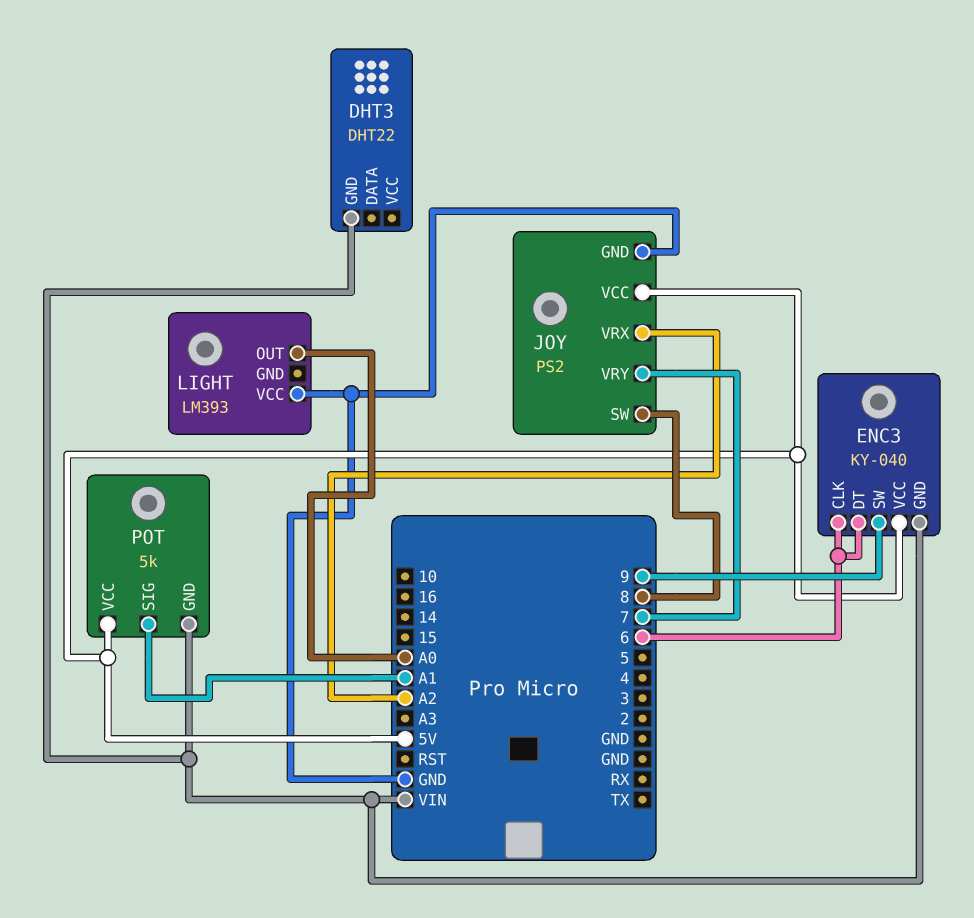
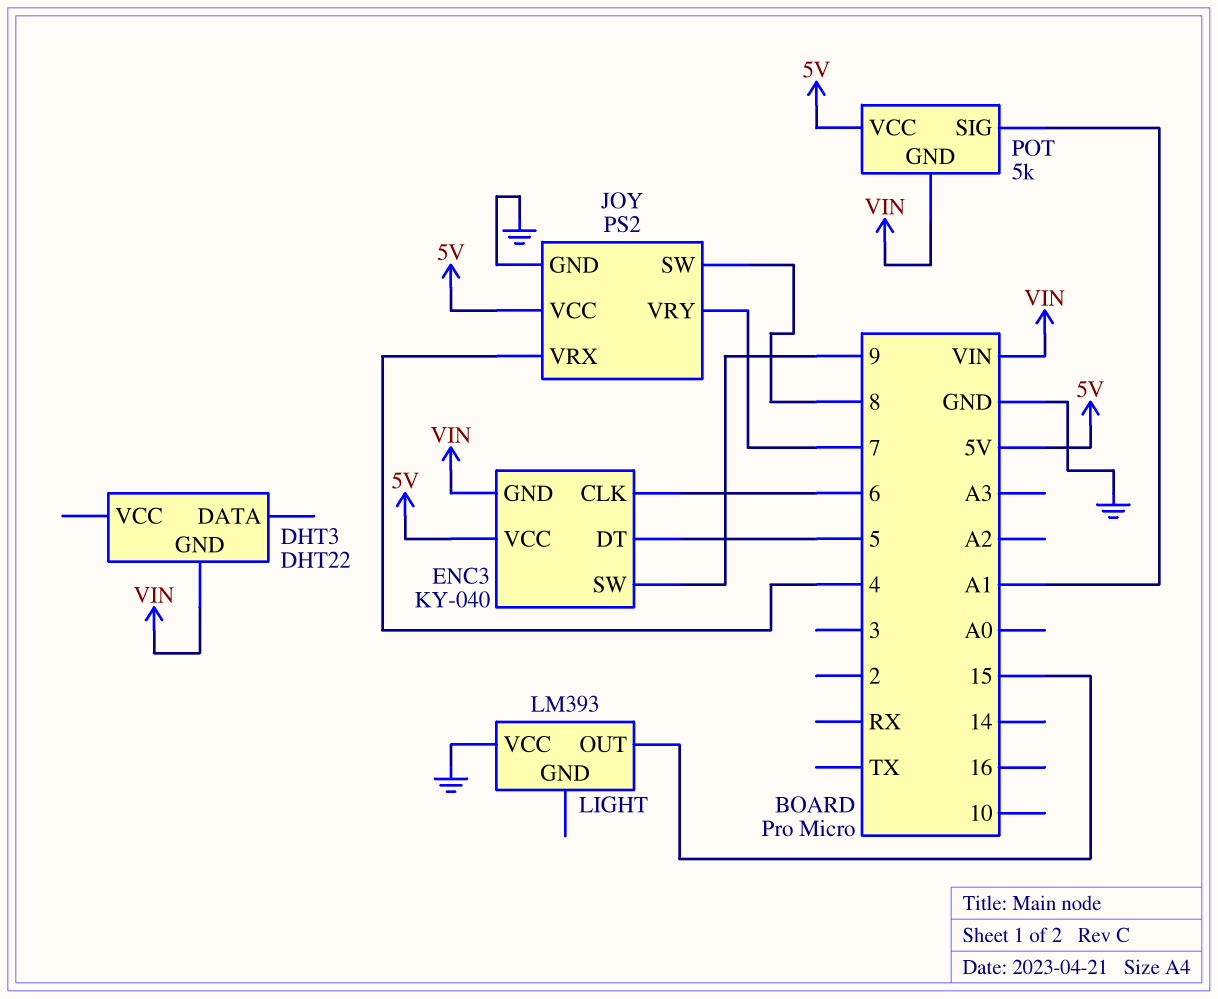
ENC3 pin DT: 6 -> 5
JOY pin VRX: A2 -> 4
LIGHT pin OUT: A0 -> 15

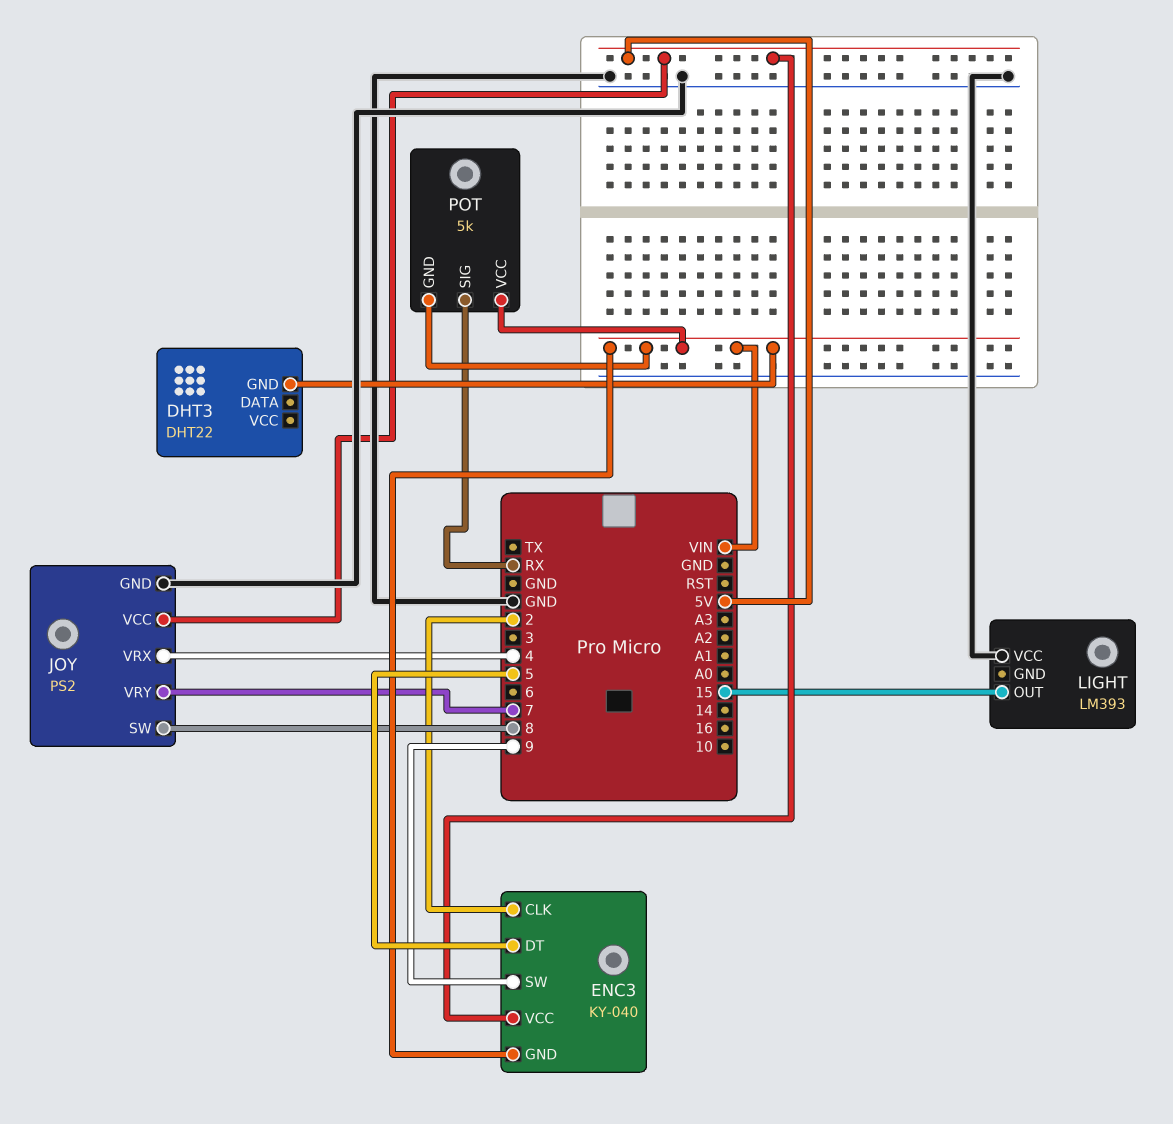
ENC3 pin CLK: 6 -> 2
POT pin SIG: A1 -> RX
POT pin VCC: 5V -> VIN

